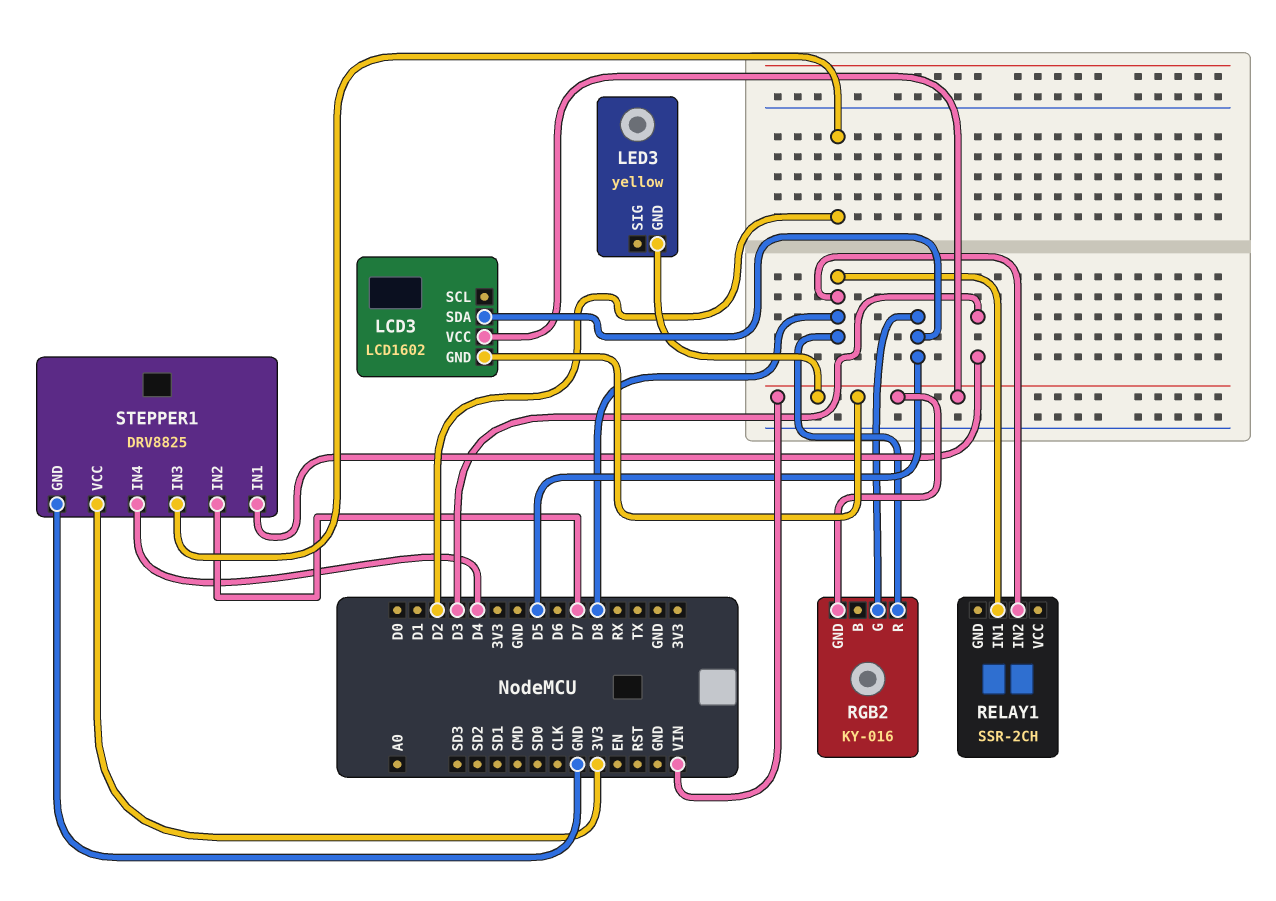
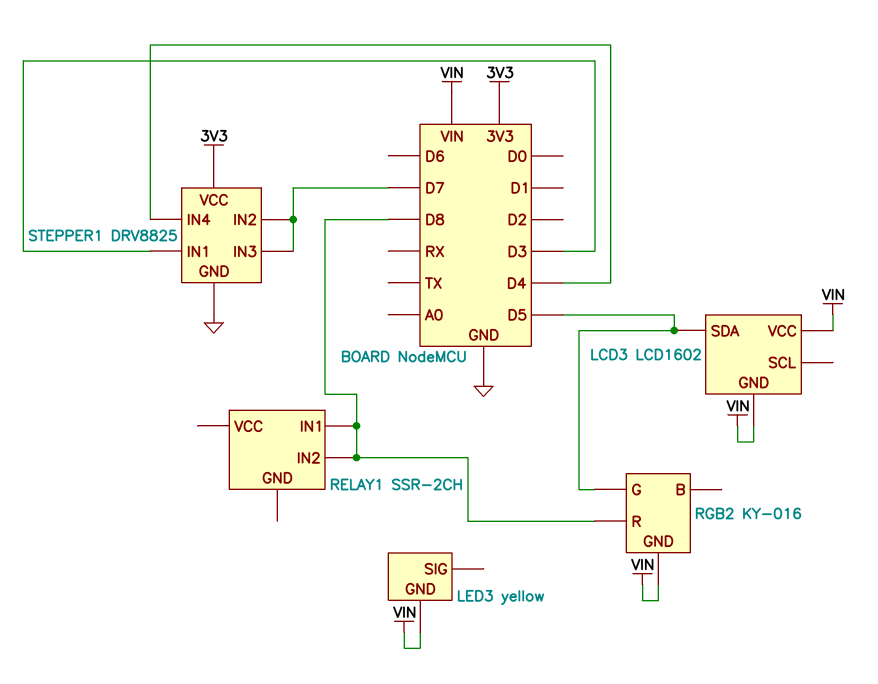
STEPPER1 pin IN3: D2 -> D7

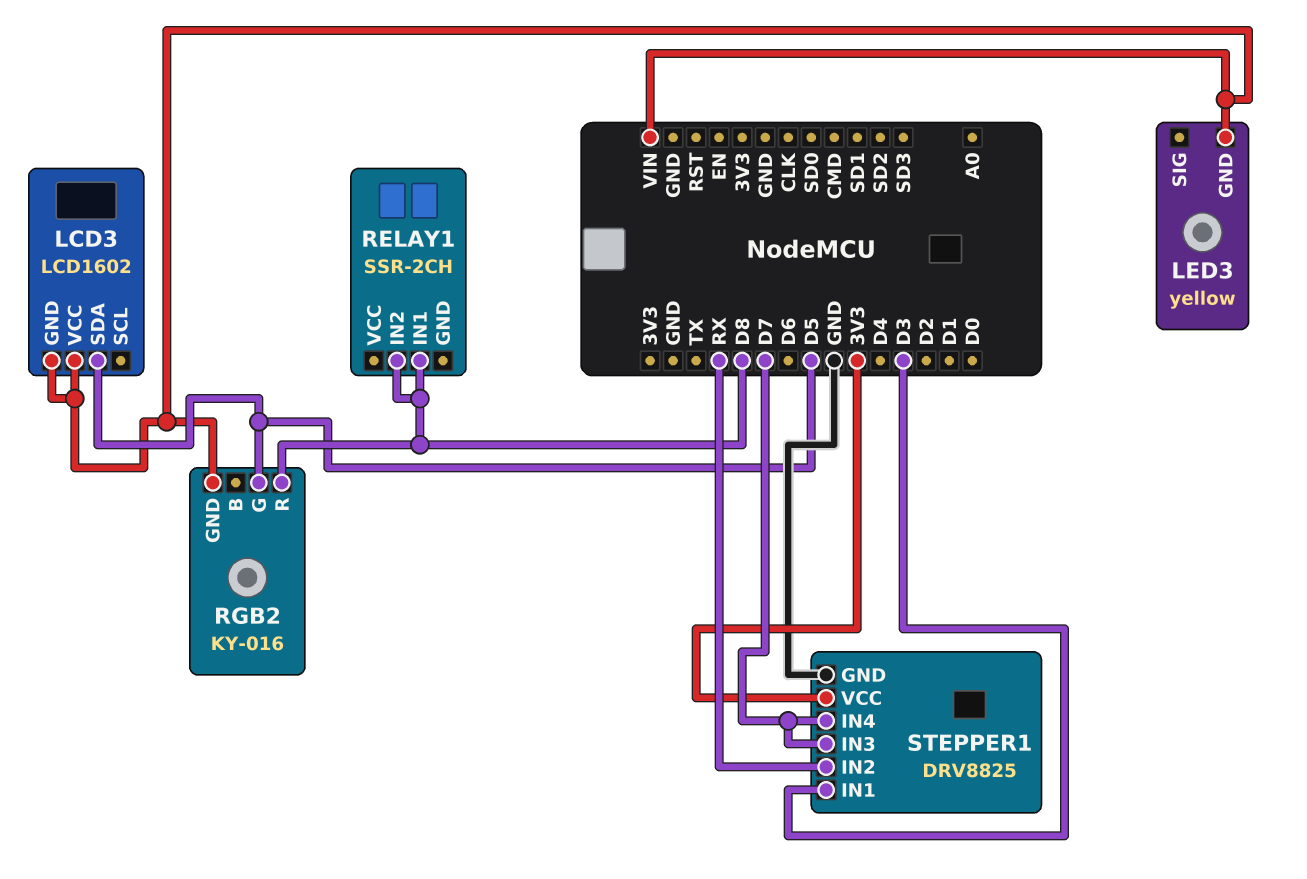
STEPPER1 pin IN2: D7 -> RX
STEPPER1 pin IN4: D4 -> D7

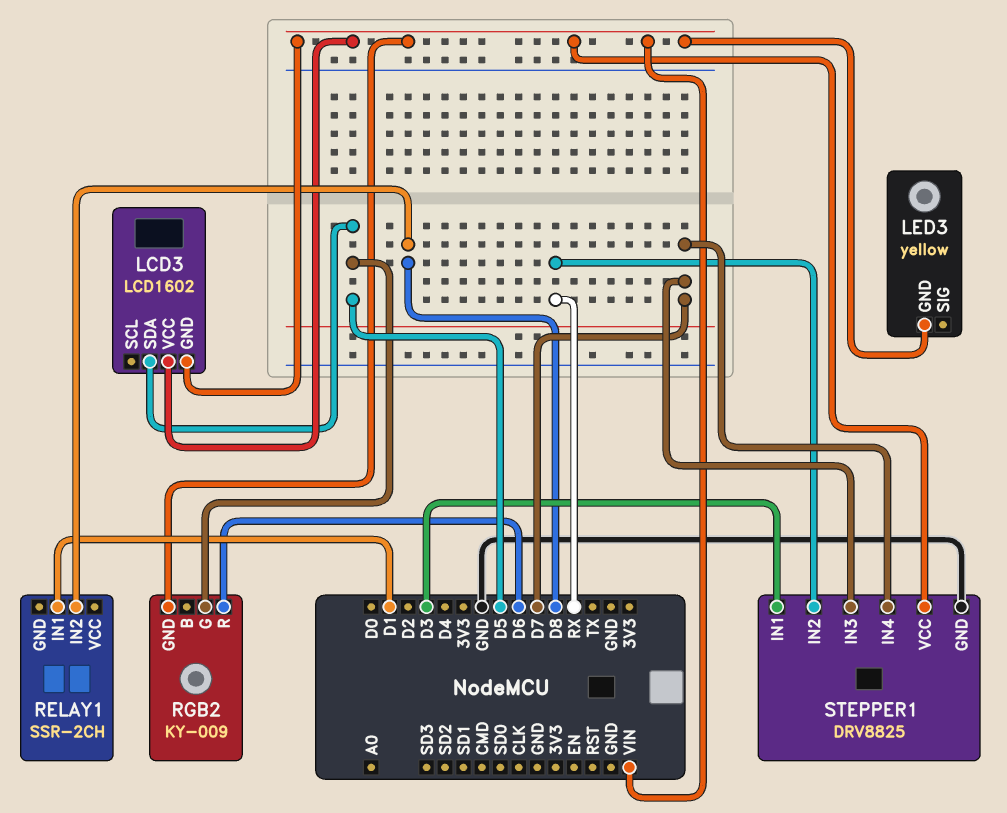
RELAY1 pin IN1: D8 -> D1
RGB2: KY-016 -> KY-009
RGB2 pin R: D8 -> D6
STEPPER1 pin VCC: 3V3 -> VIN

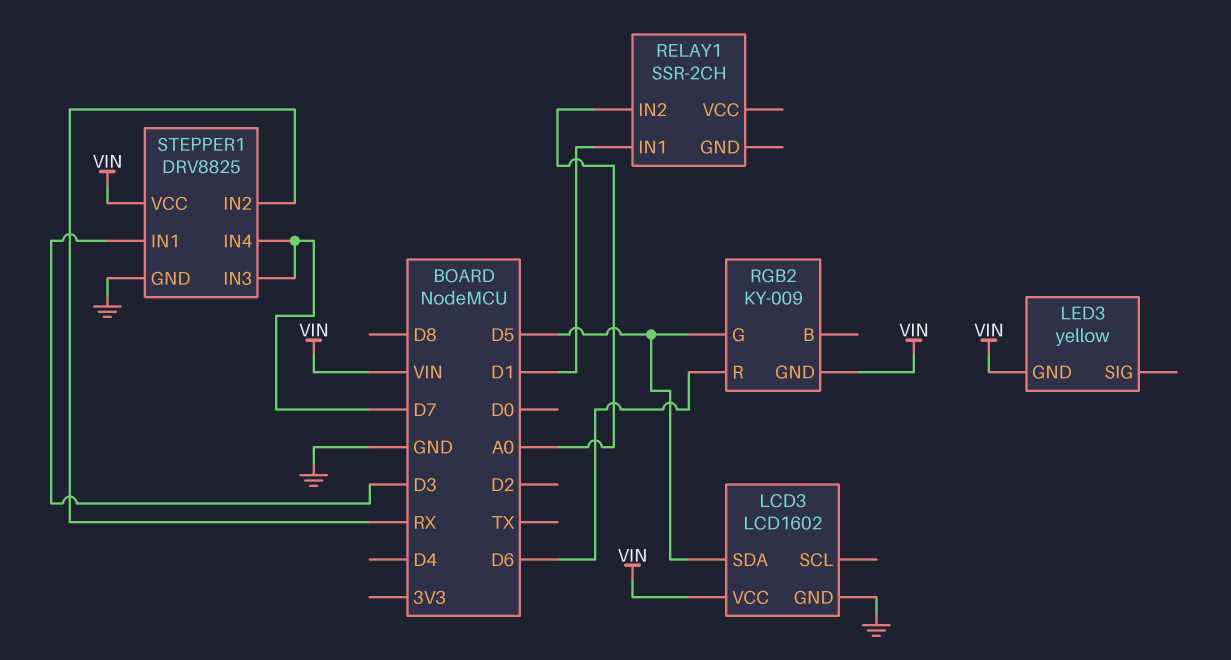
LCD3 pin GND: VIN -> GND
RELAY1 pin IN2: D8 -> A0

